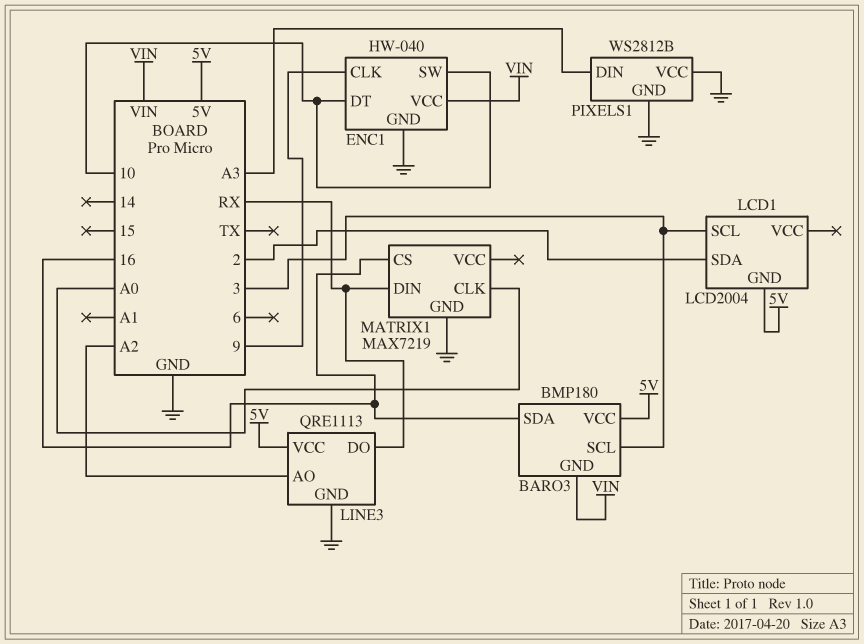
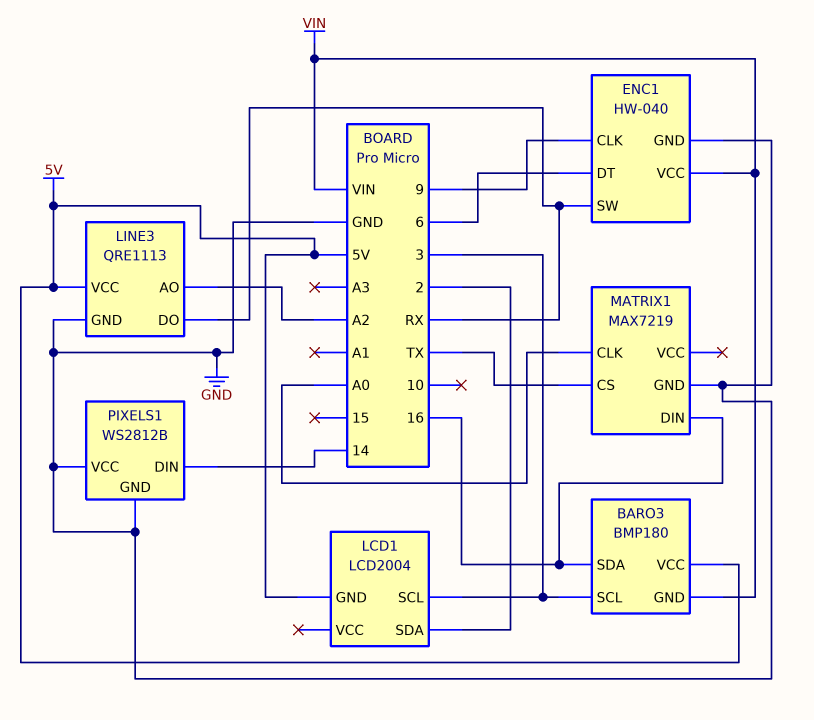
ENC1 pin DT: 10 -> 6
ENC1 pin SW: 10 -> RX
MATRIX1 pin CS: 16 -> TX
MATRIX1 pin DIN: RX -> 16
PIXELS1 pin DIN: A3 -> 14

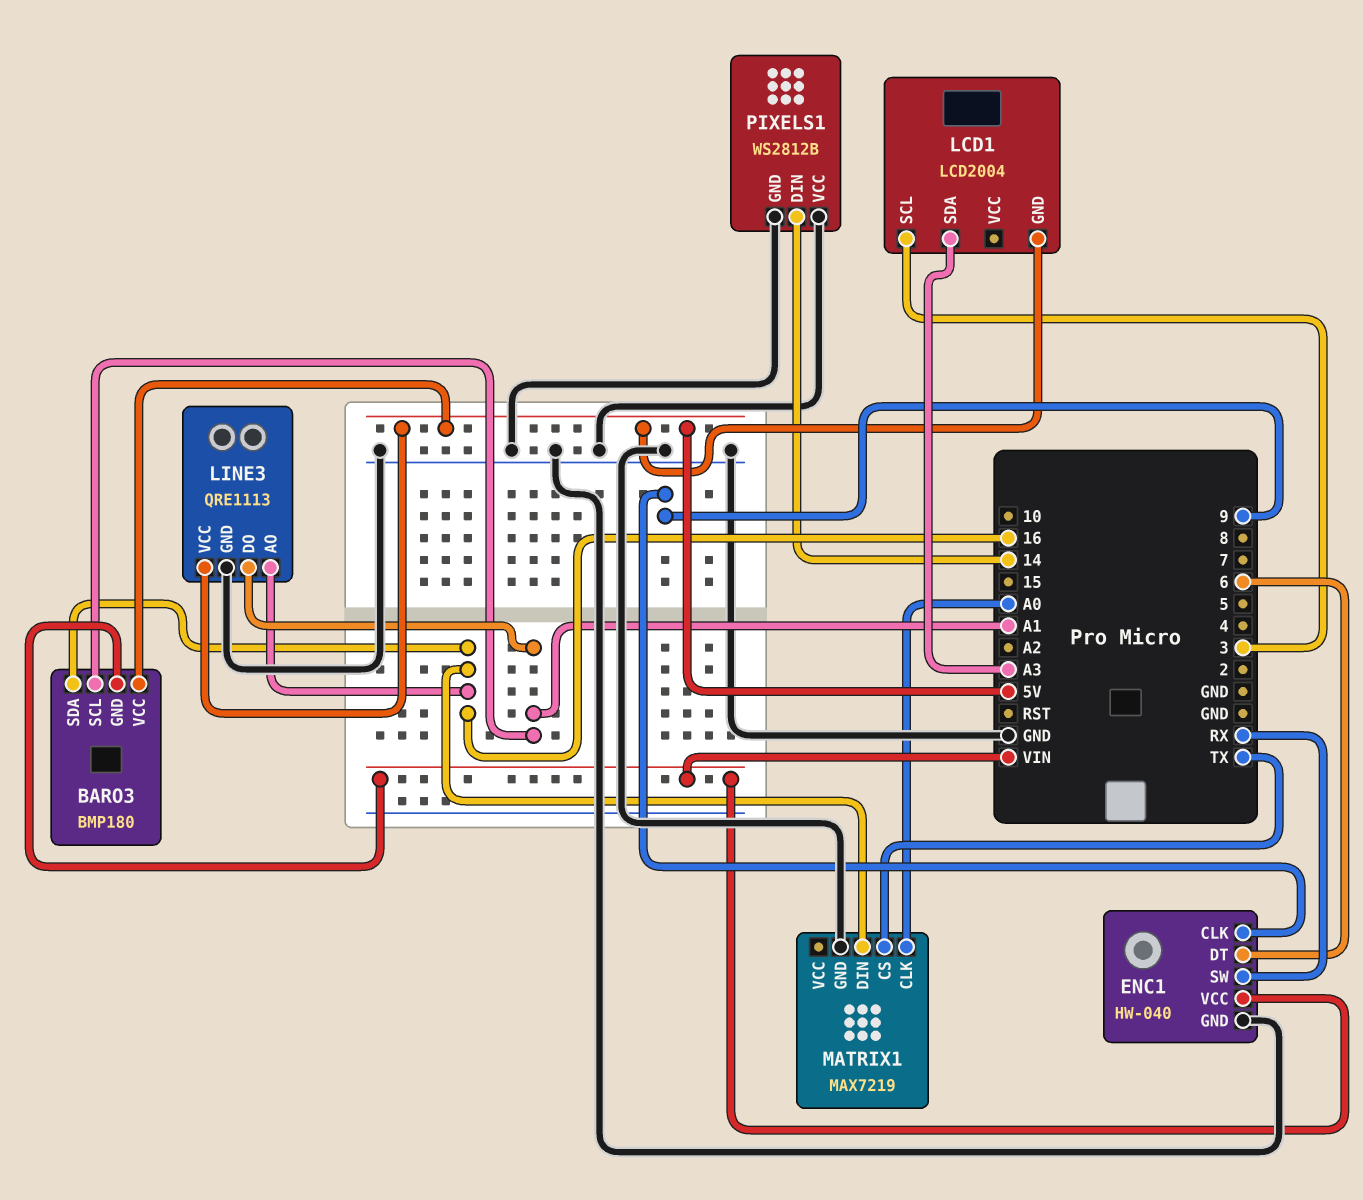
BARO3 pin SCL: 3 -> A1
LCD1 pin SDA: 2 -> A3
LINE3 pin AO: A2 -> 16
LINE3 pin DO: RX -> A1

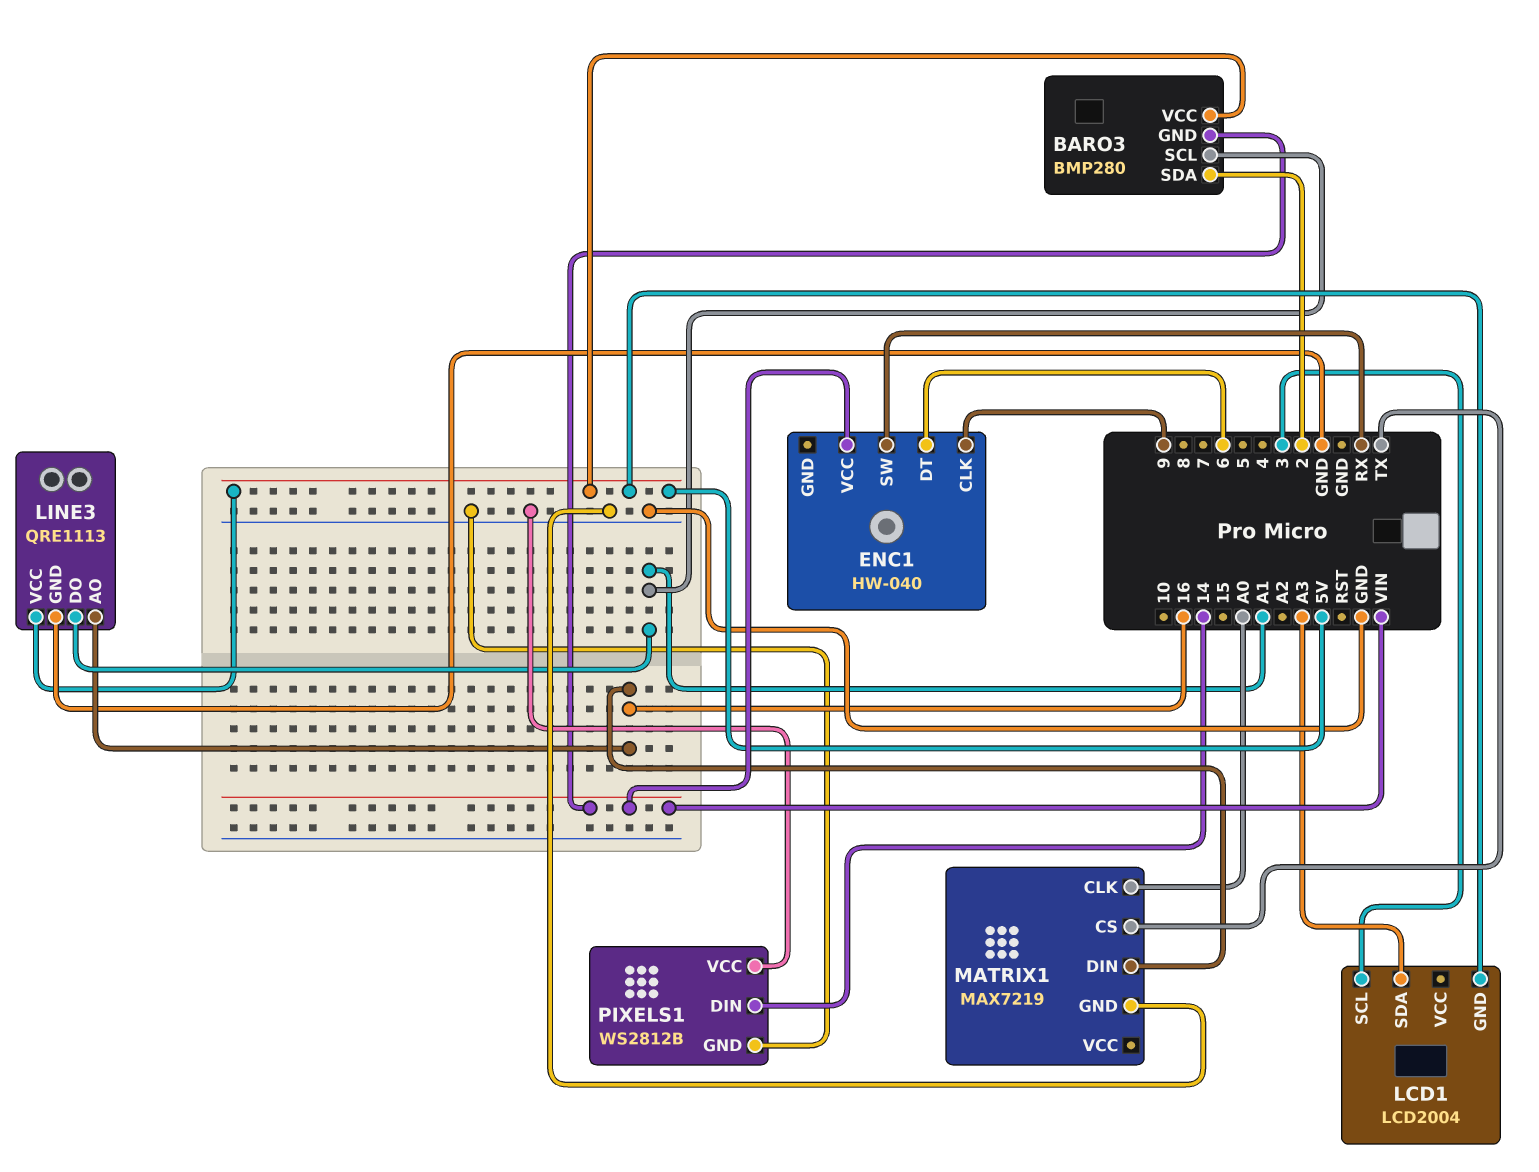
BARO3: BMP180 -> BMP280
BARO3 pin SDA: 16 -> 2
ENC1 pin GND: GND -> none

